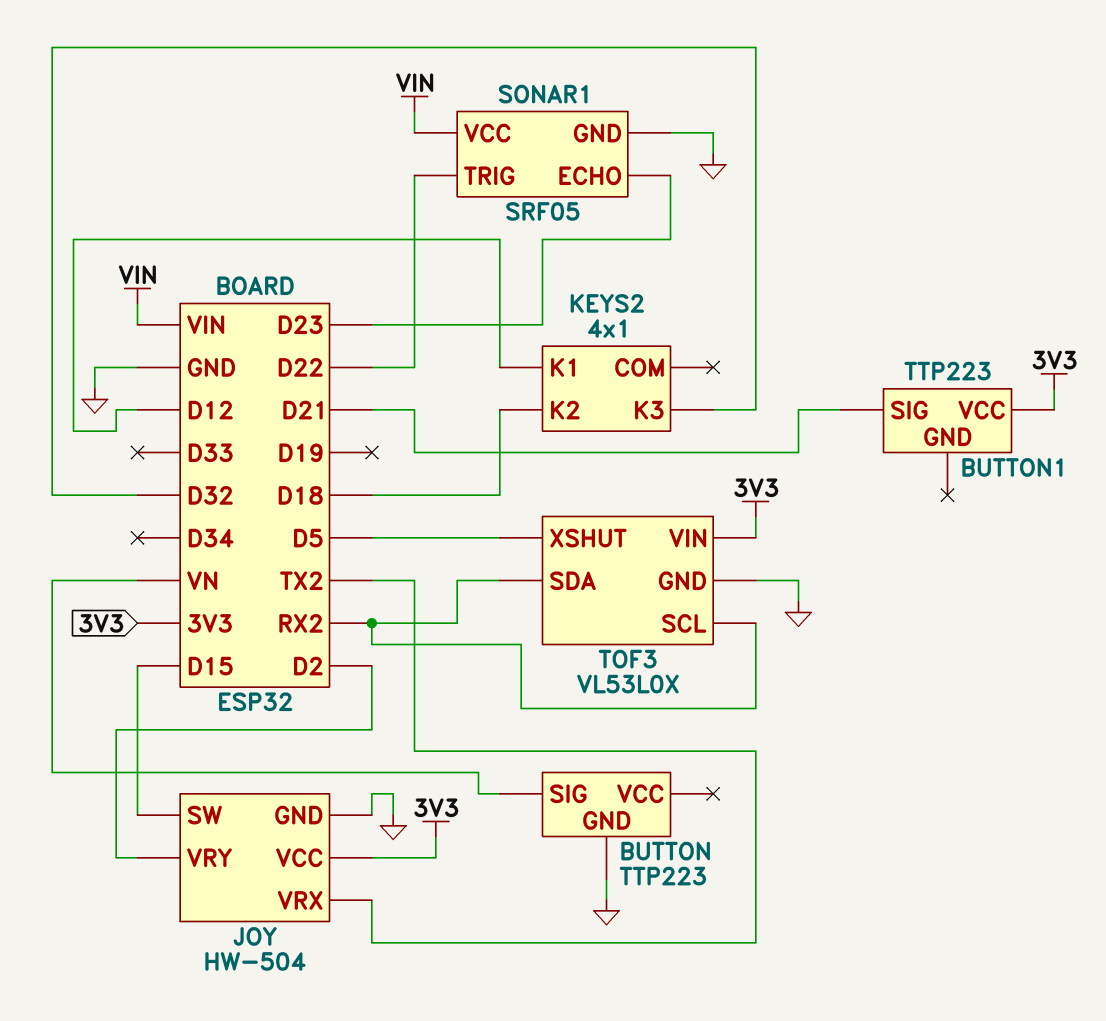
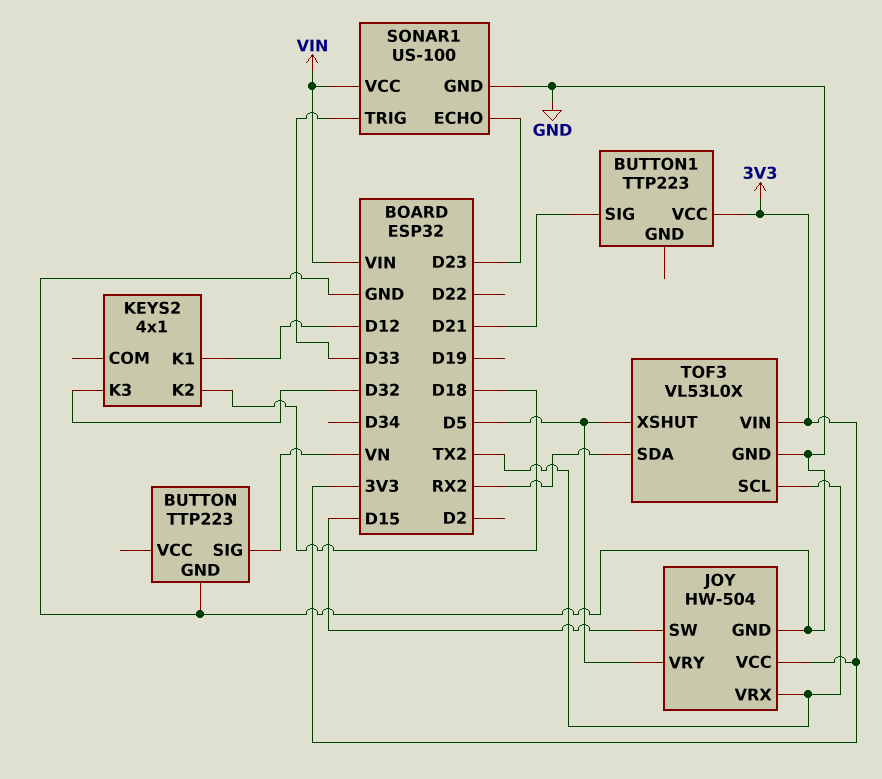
JOY pin VRY: D2 -> D5
SONAR1: SRF05 -> US-100
SONAR1 pin TRIG: D22 -> D33
TOF3 pin SCL: RX2 -> TX2

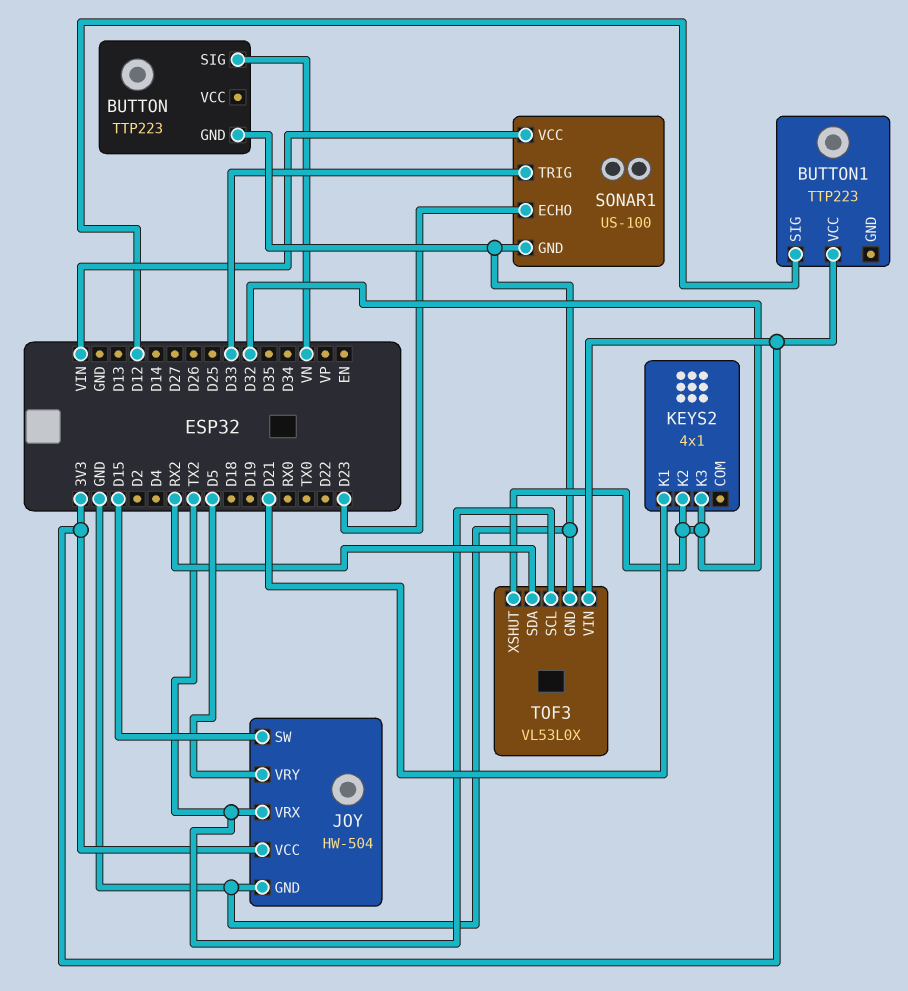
BUTTON1 pin SIG: D21 -> D12
KEYS2 pin K1: D12 -> D21
KEYS2 pin K2: D18 -> D32
TOF3 pin XSHUT: D5 -> D32

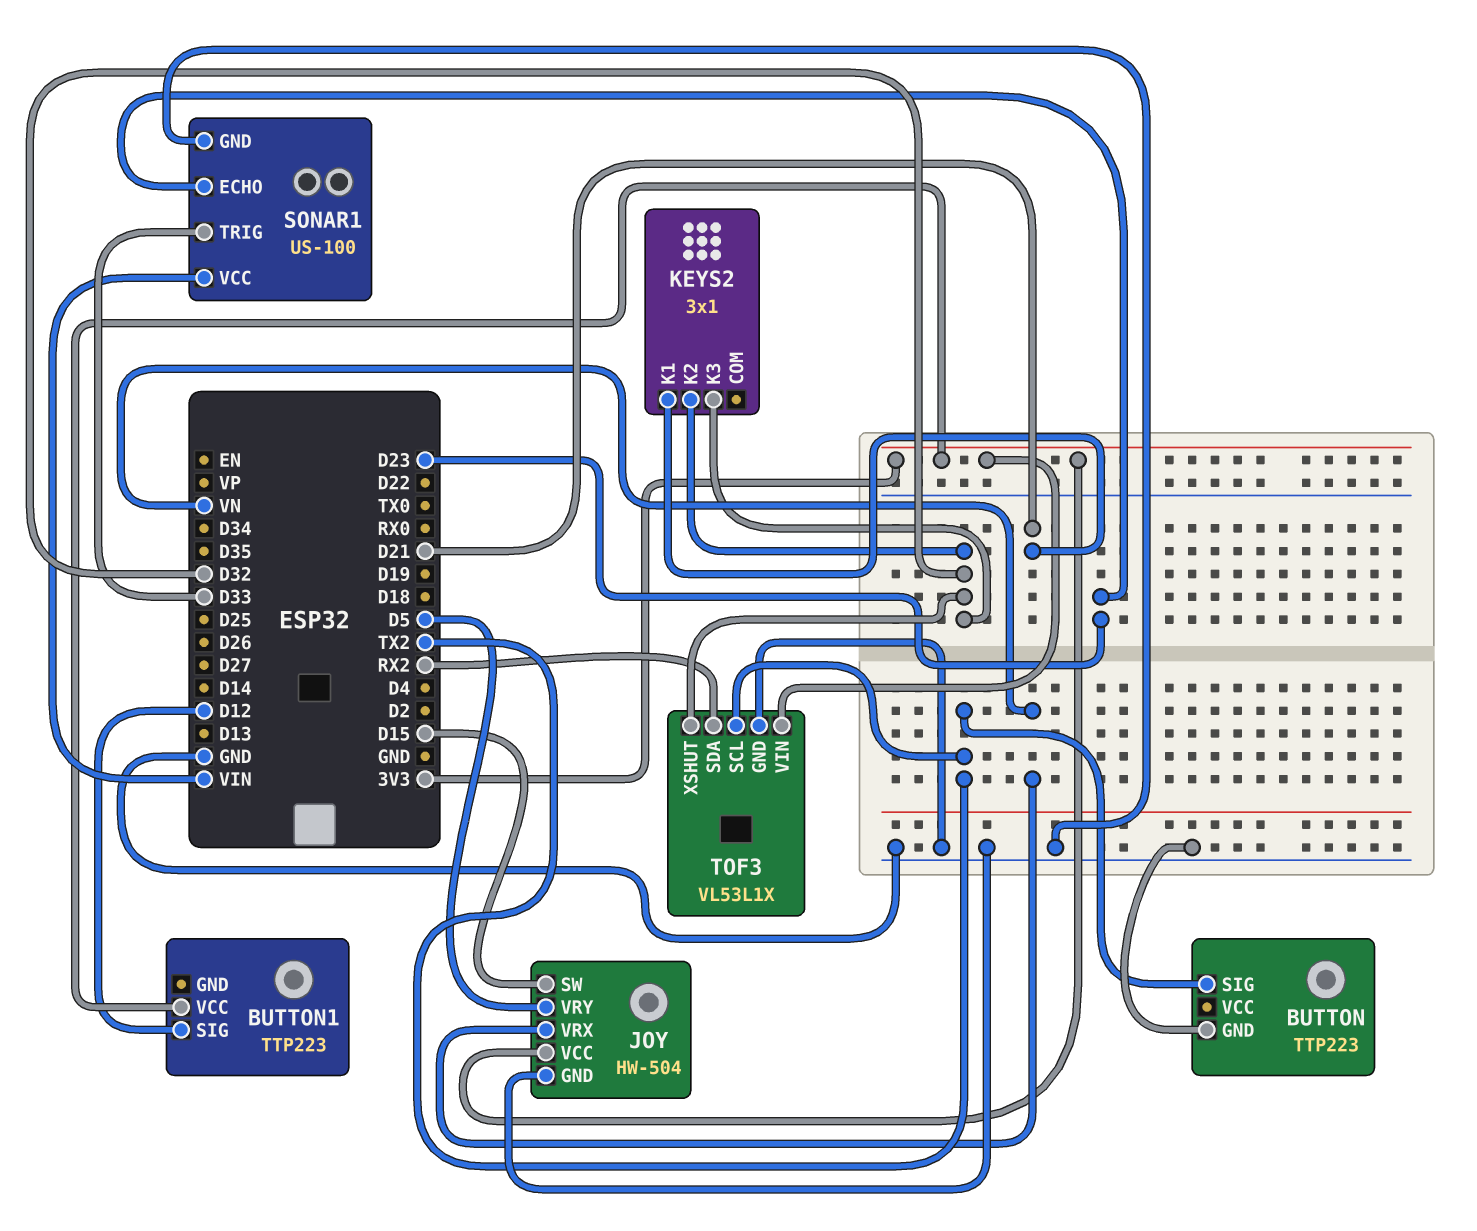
BUTTON pin SIG: VN -> TX2
JOY pin VRX: TX2 -> VN
KEYS2: 4x1 -> 3x1
TOF3: VL53L0X -> VL53L1X

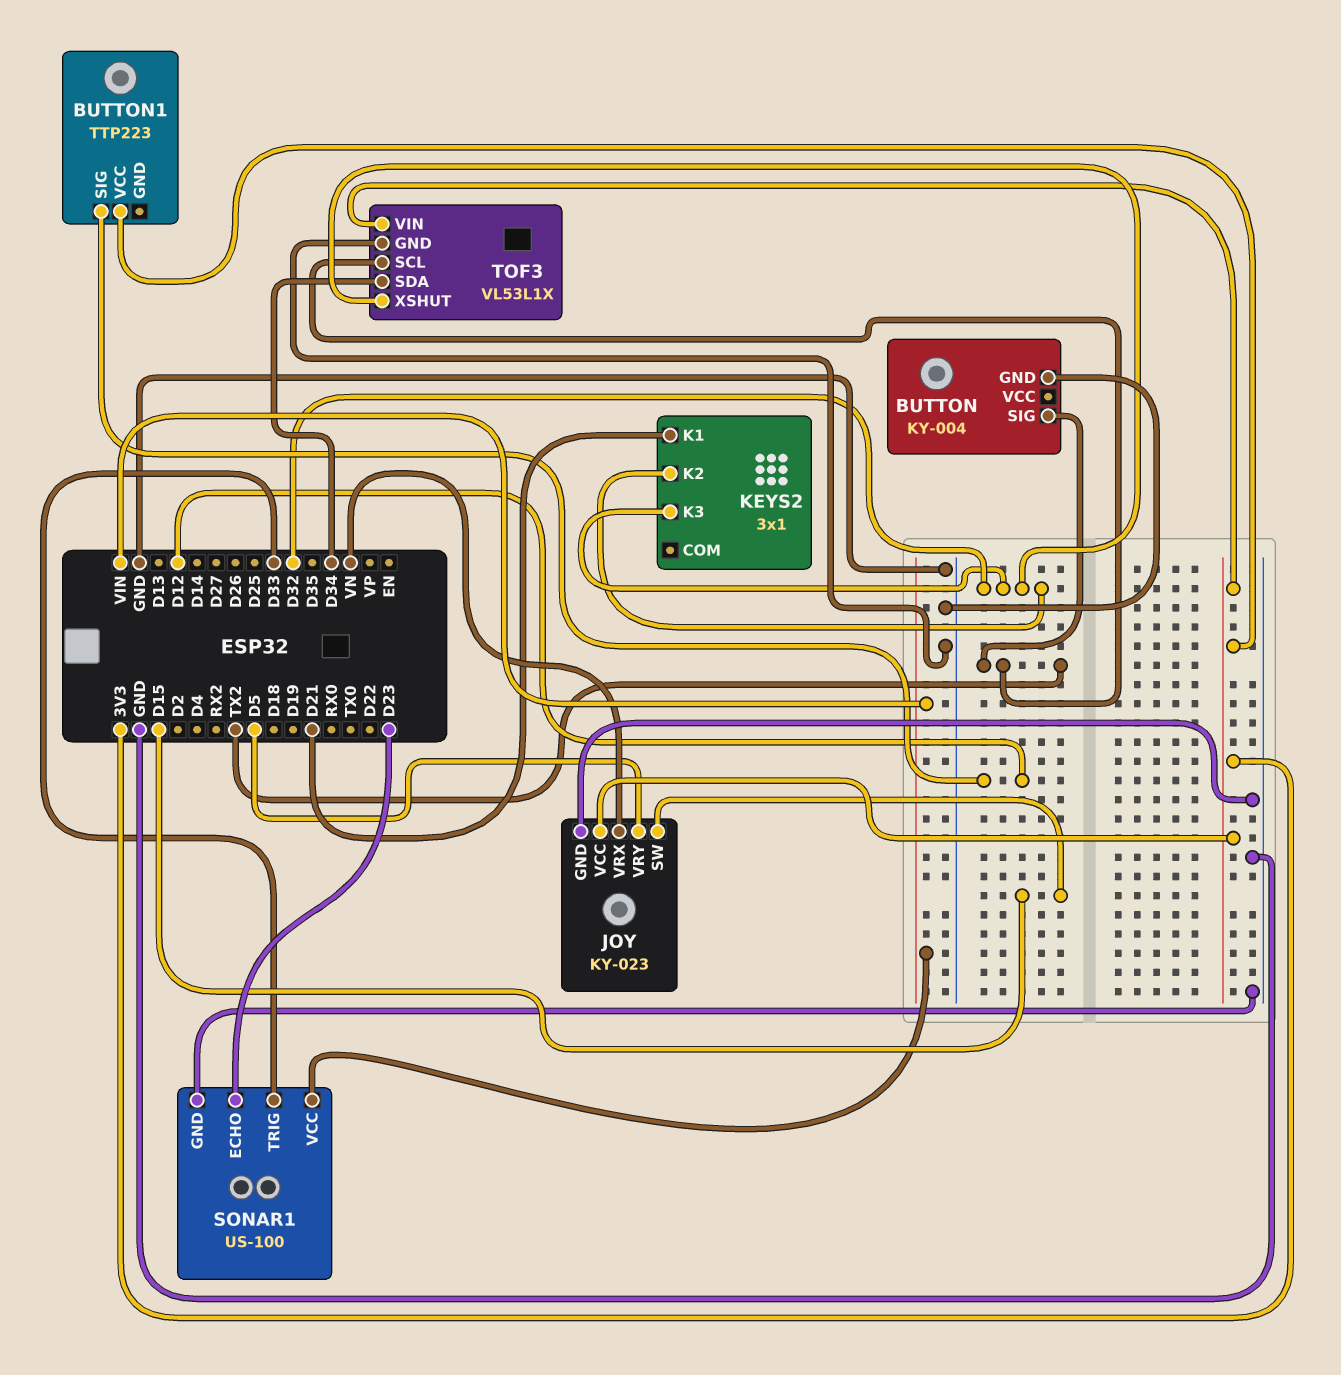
BUTTON: TTP223 -> KY-004
JOY: HW-504 -> KY-023
TOF3 pin SDA: RX2 -> D34

